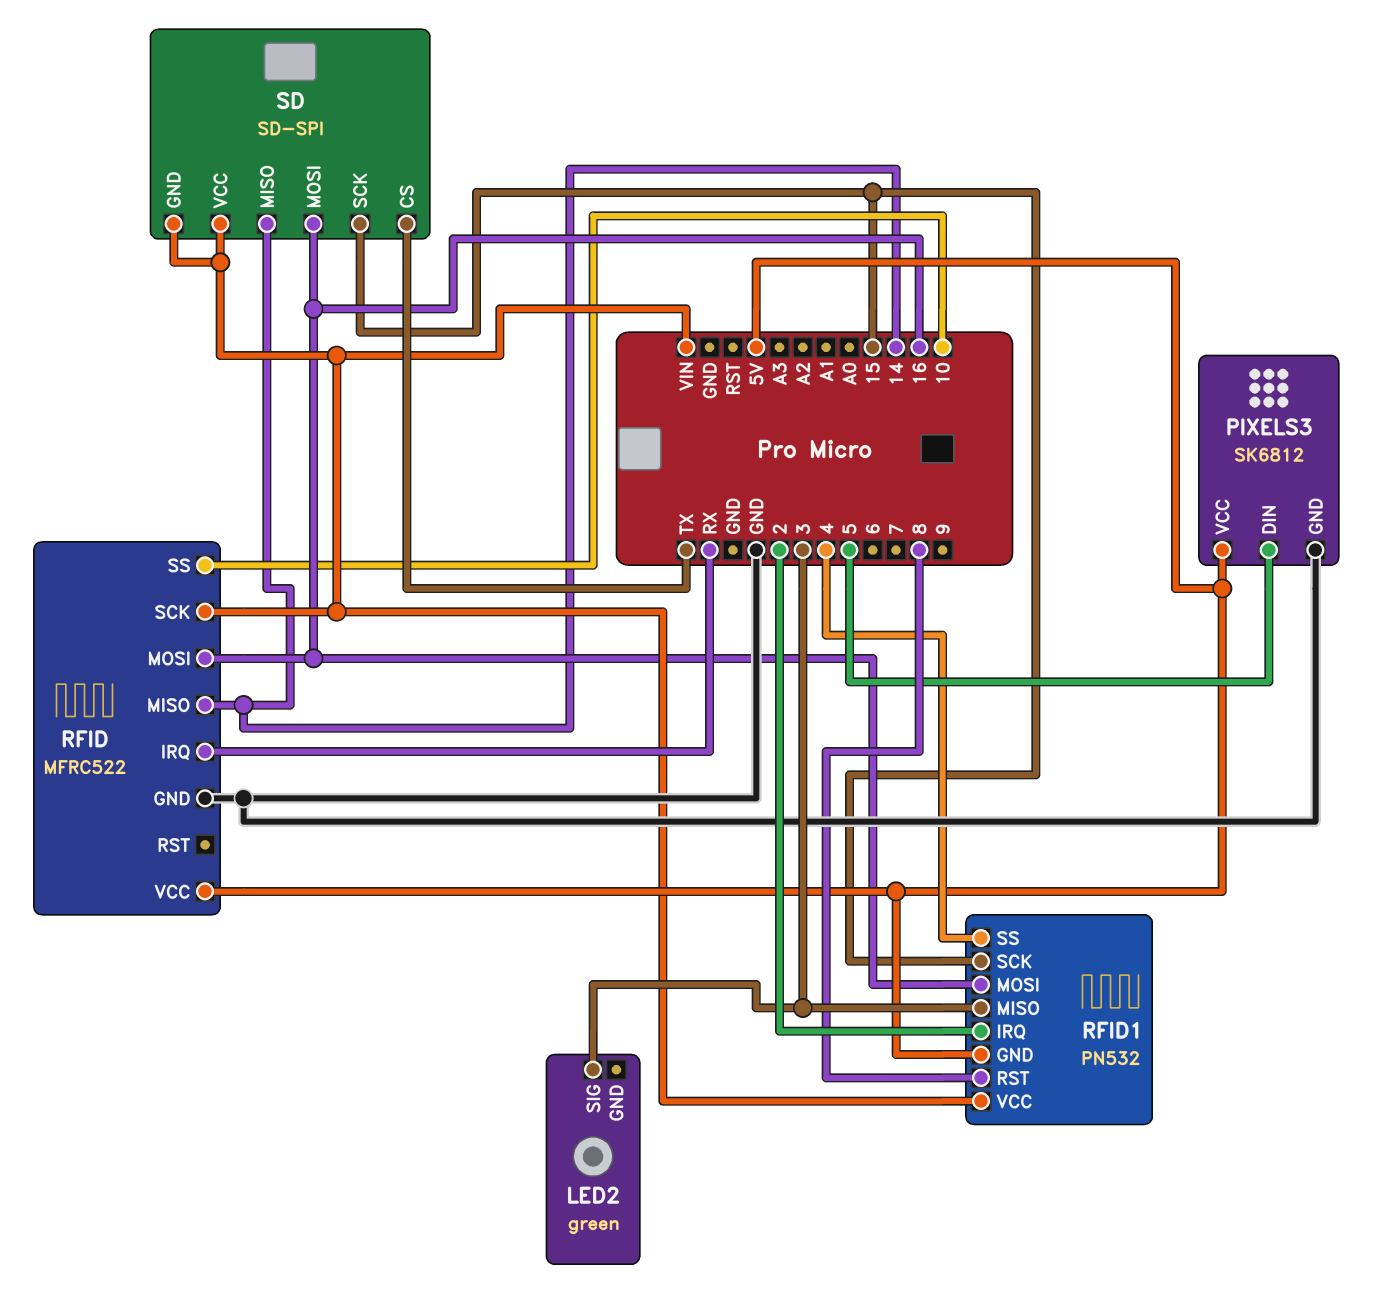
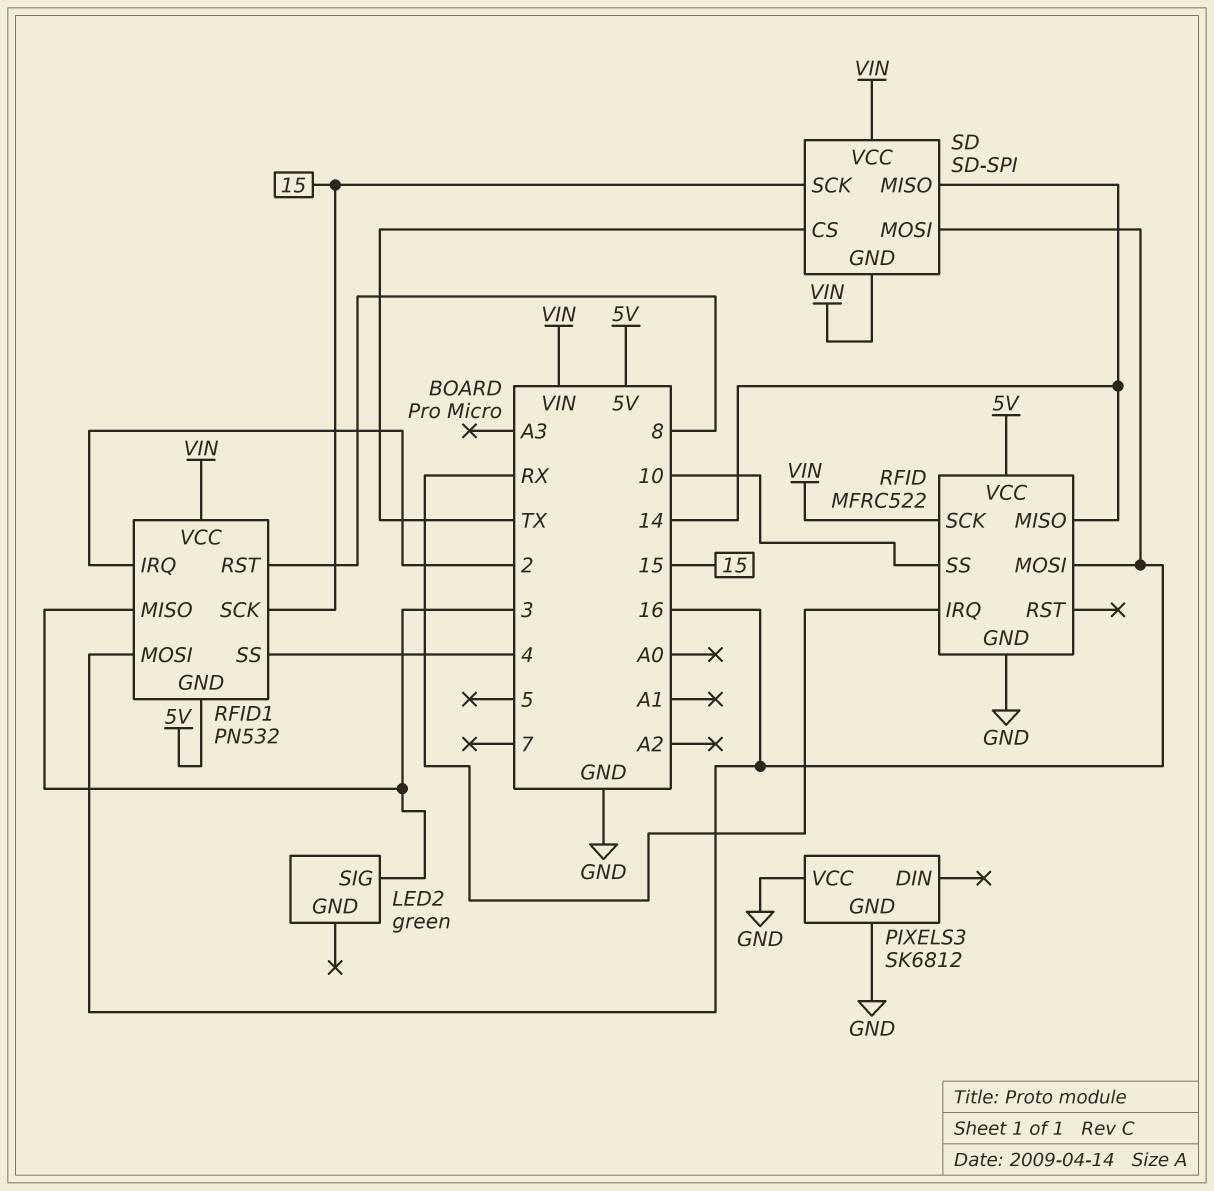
PIXELS3 pin DIN: 5 -> none
PIXELS3 pin VCC: 5V -> GND

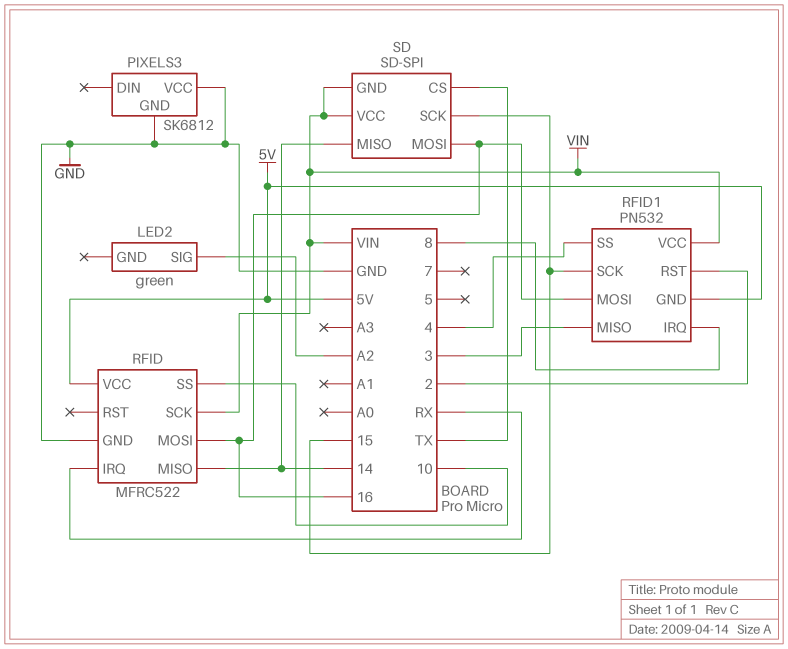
LED2 pin SIG: 3 -> A2
RFID1 pin IRQ: 2 -> 8
RFID1 pin RST: 8 -> 2

